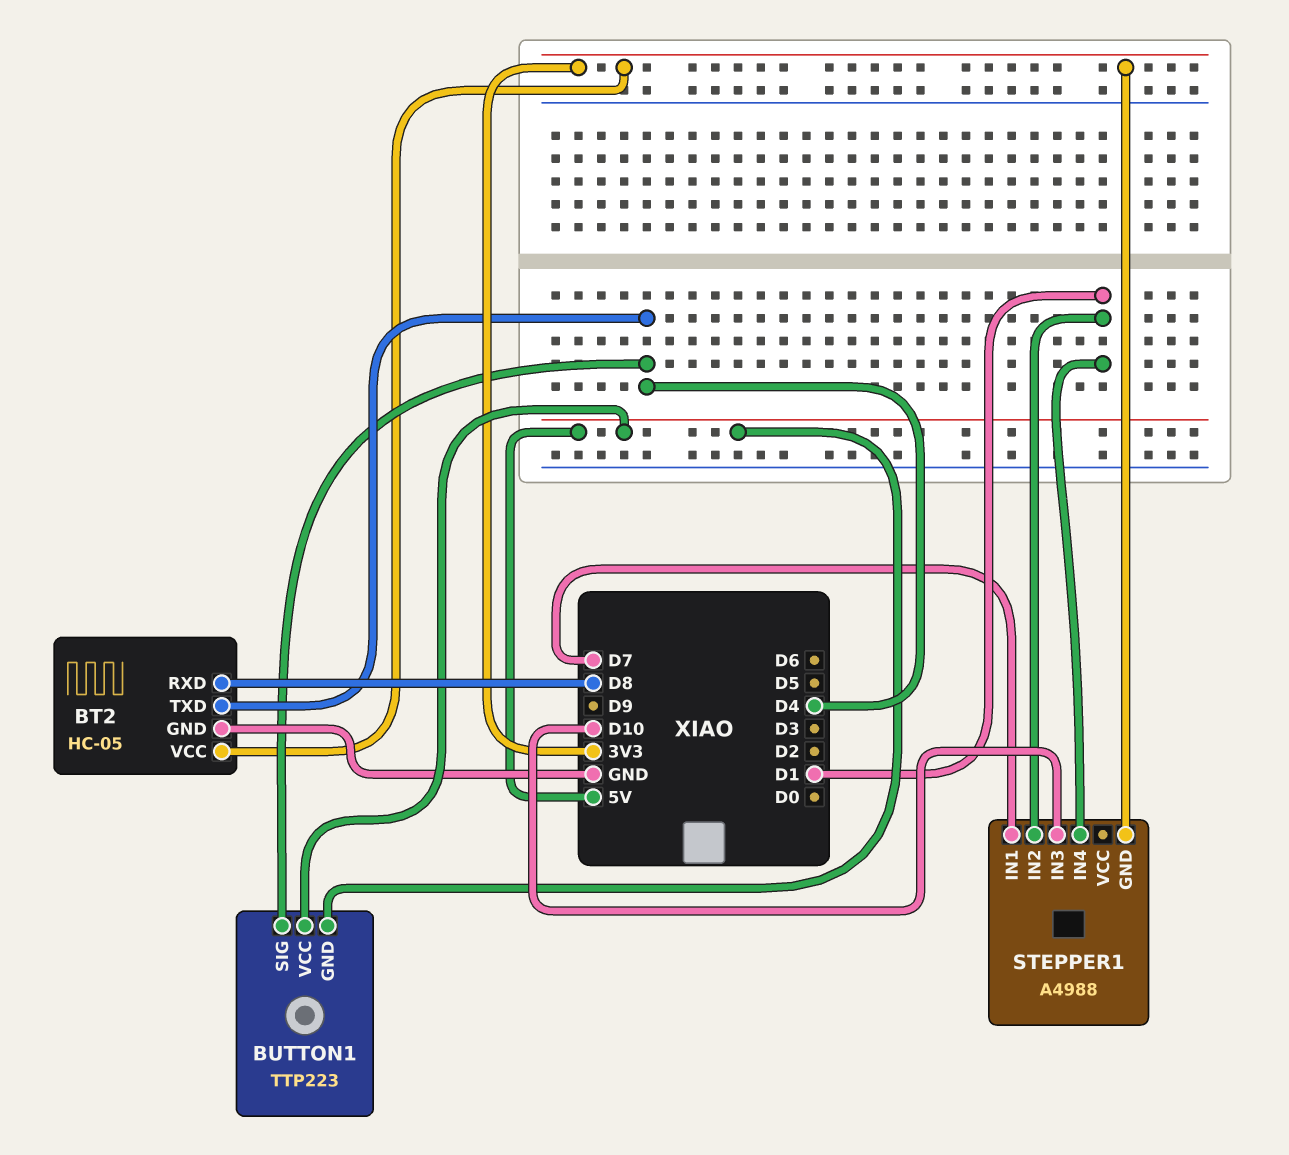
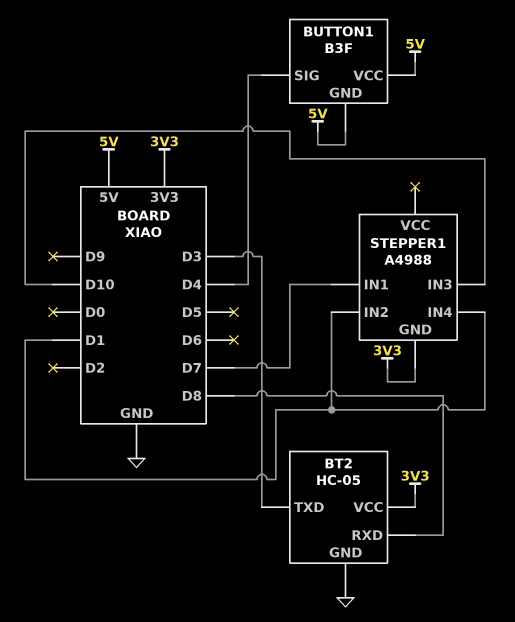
BT2 pin TXD: D4 -> D3
BUTTON1: TTP223 -> B3F

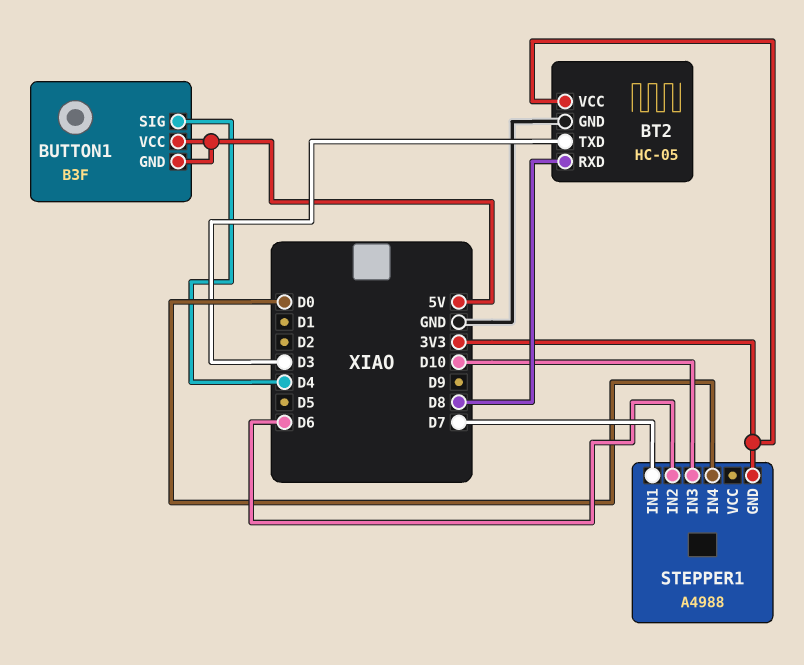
STEPPER1 pin IN2: D1 -> D6
STEPPER1 pin IN4: D1 -> D0

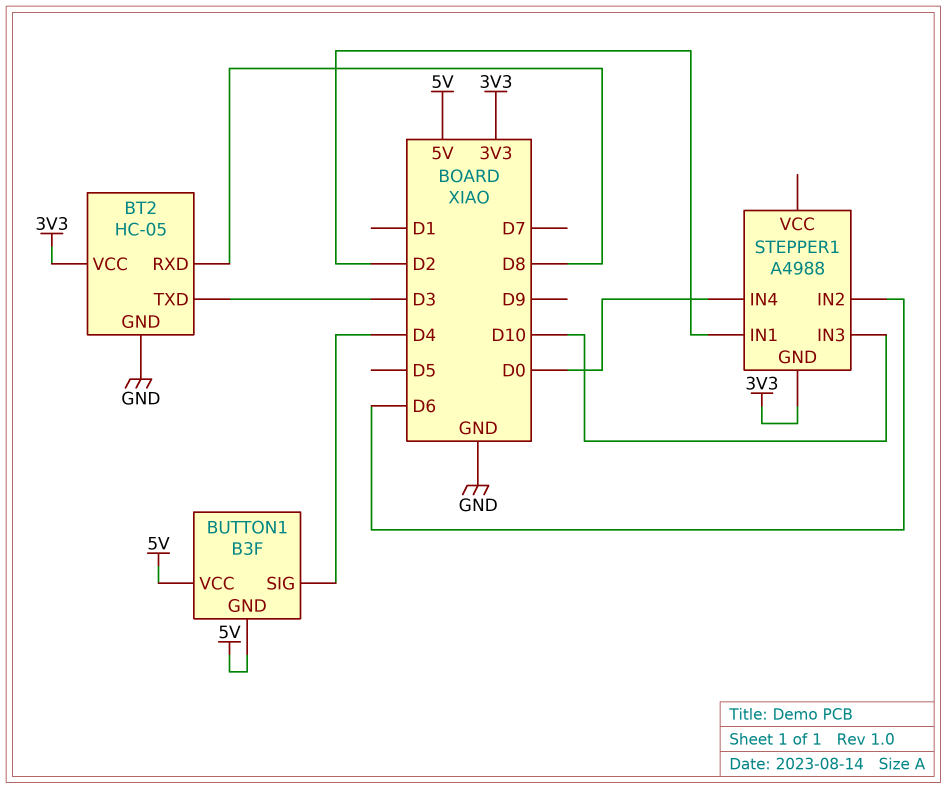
STEPPER1 pin IN1: D7 -> D2

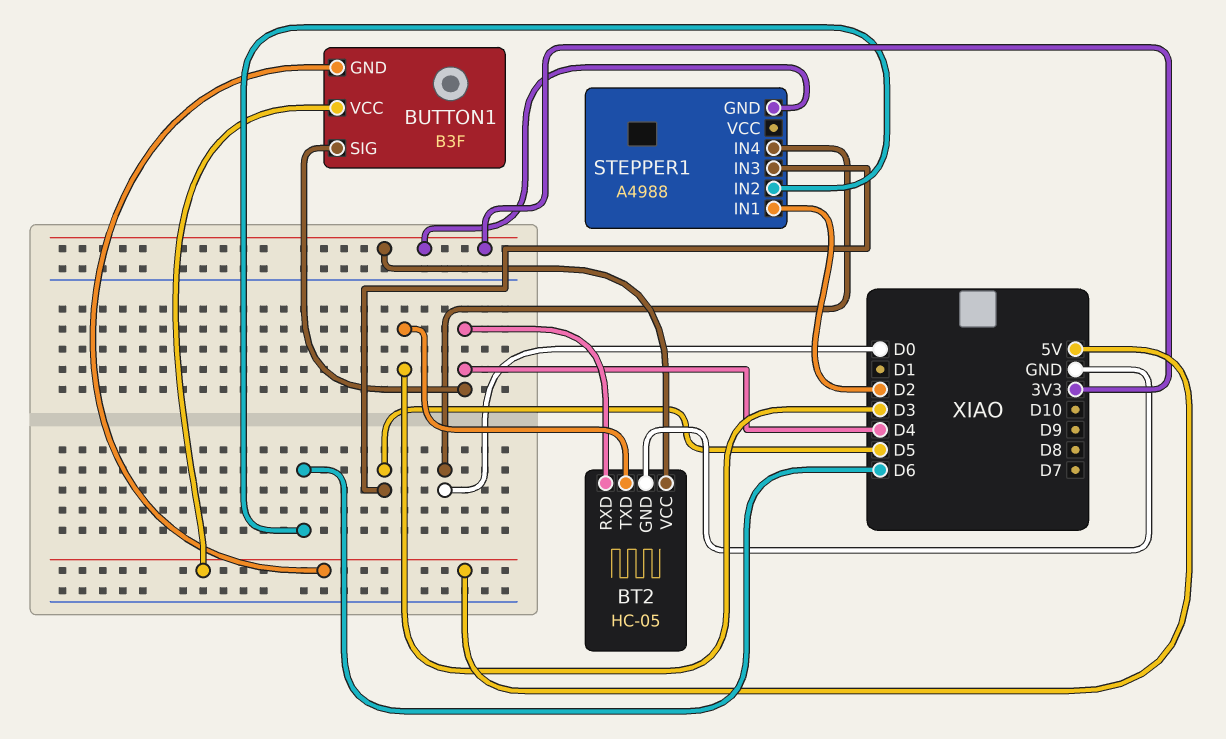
BT2 pin RXD: D8 -> D4
STEPPER1 pin IN3: D10 -> D5

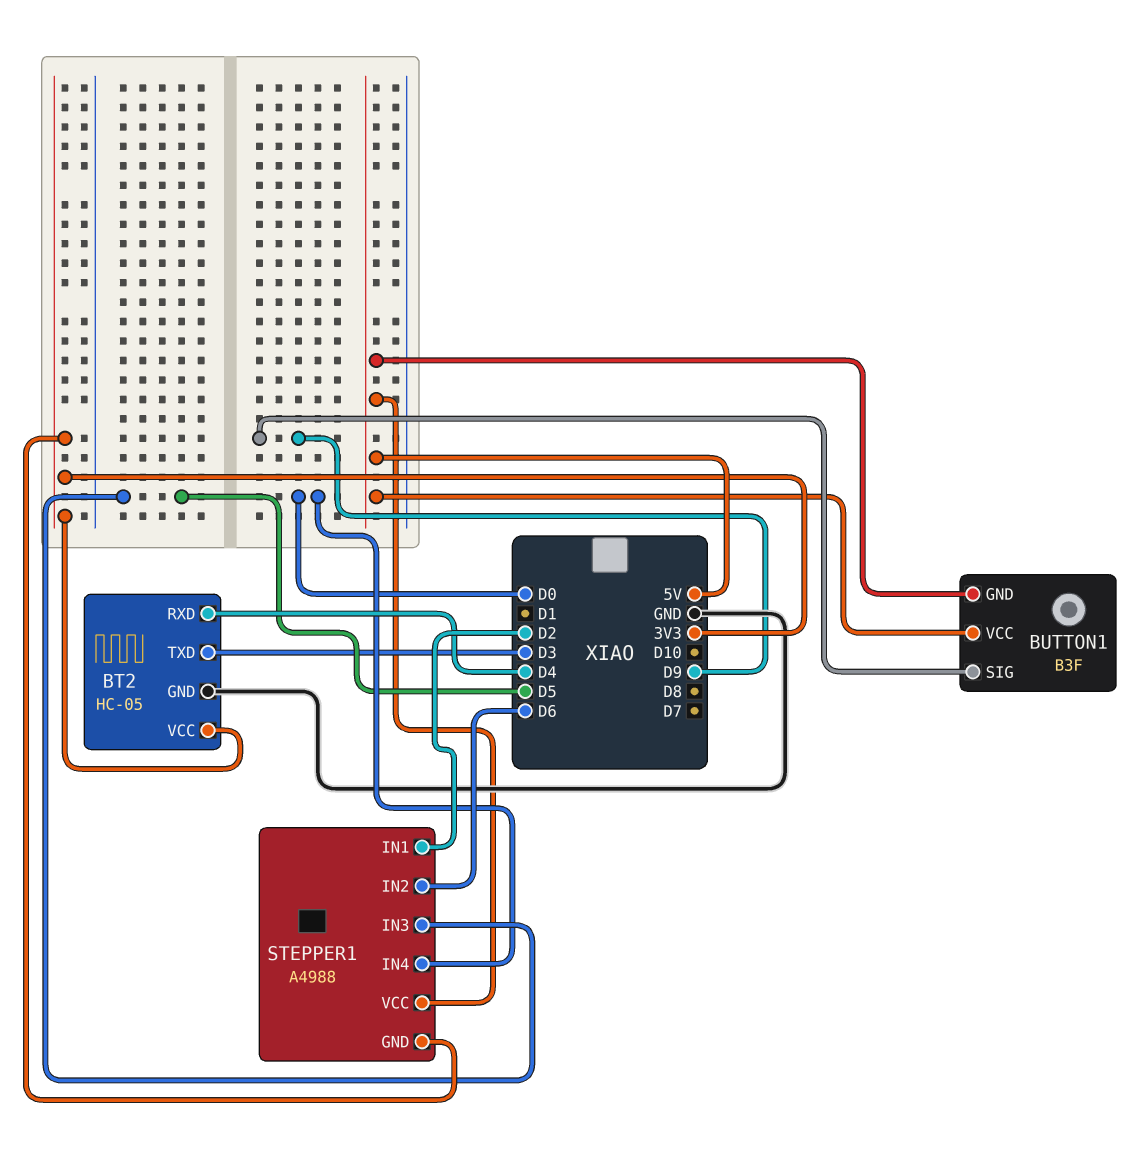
BUTTON1 pin SIG: D4 -> D9
STEPPER1 pin VCC: none -> 5V

